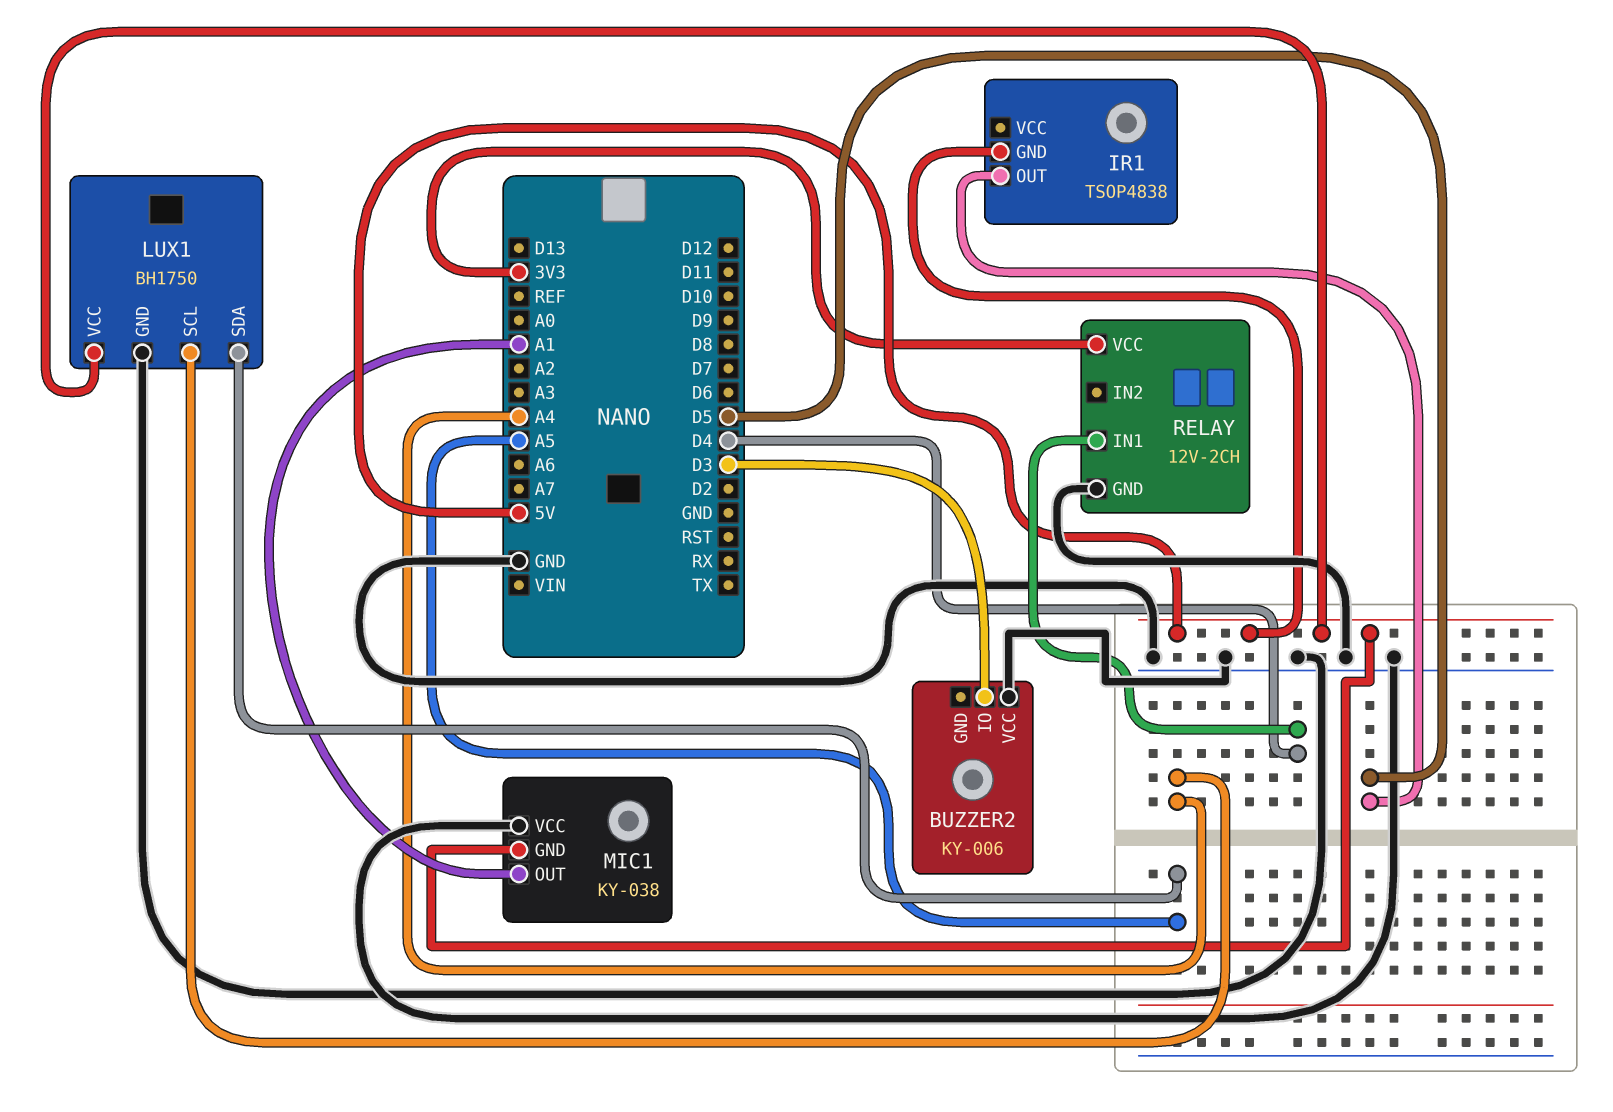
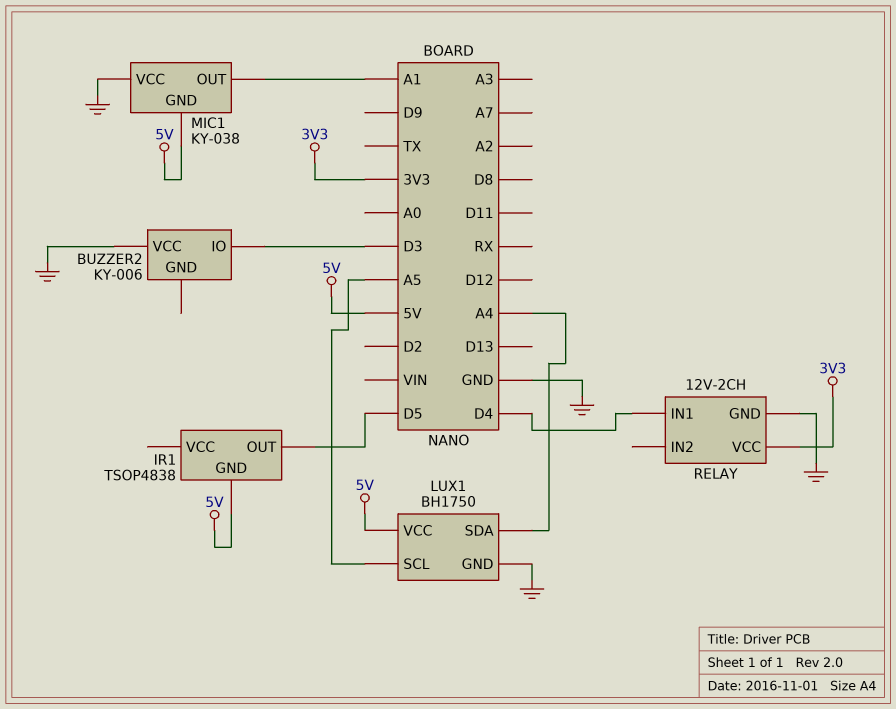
LUX1 pin SCL: A4 -> A5
LUX1 pin SDA: A5 -> A4

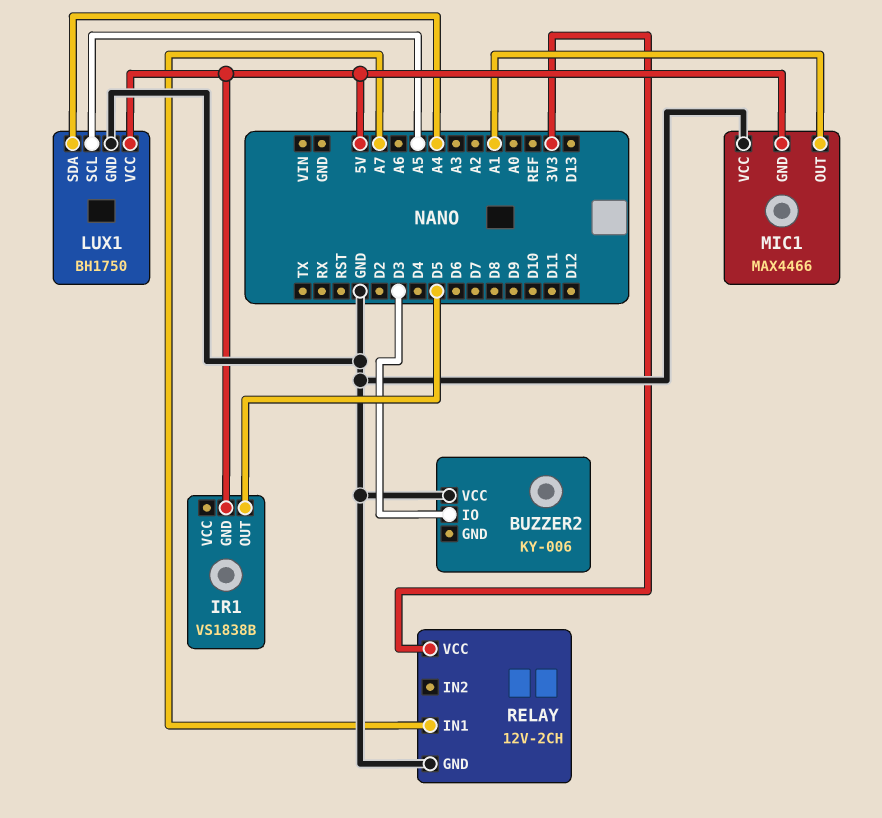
IR1: TSOP4838 -> VS1838B
MIC1: KY-038 -> MAX4466
RELAY pin IN1: D4 -> A7

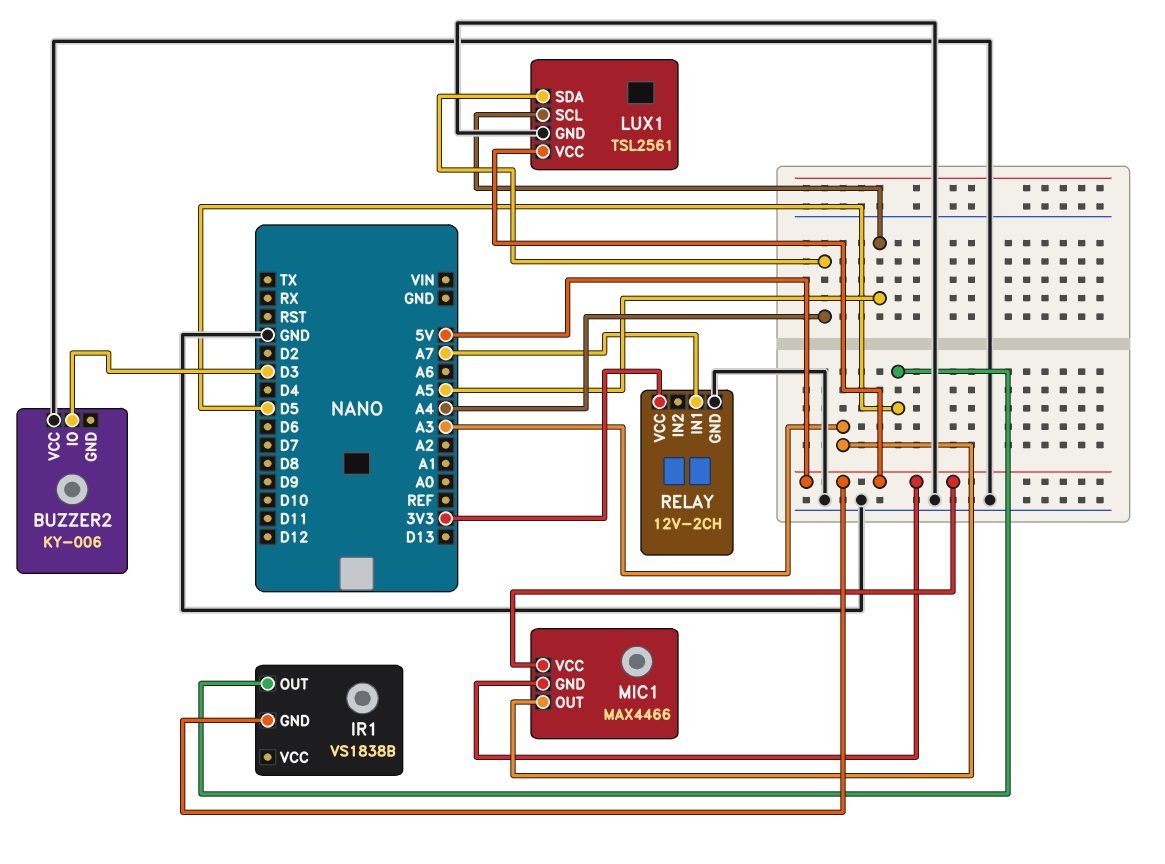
LUX1: BH1750 -> TSL2561
MIC1 pin OUT: A1 -> A3
MIC1 pin VCC: GND -> 5V

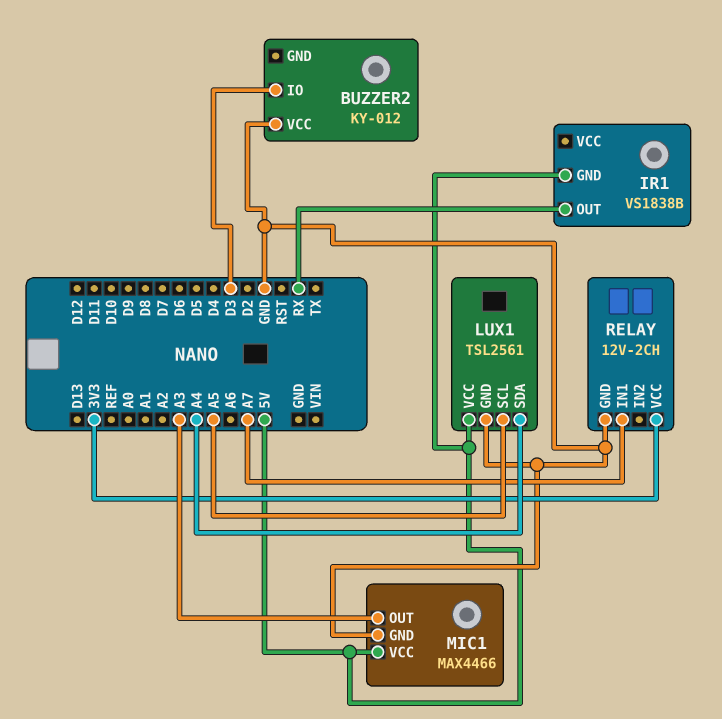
BUZZER2: KY-006 -> KY-012
IR1 pin OUT: D5 -> RX
MIC1 pin GND: 5V -> GND

